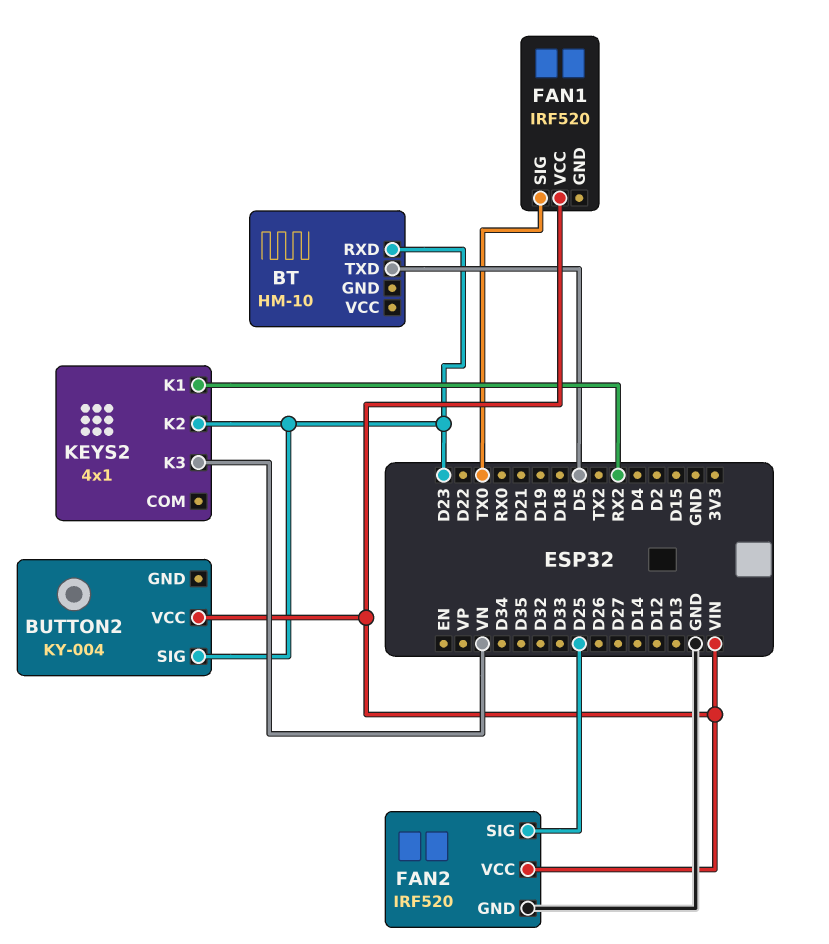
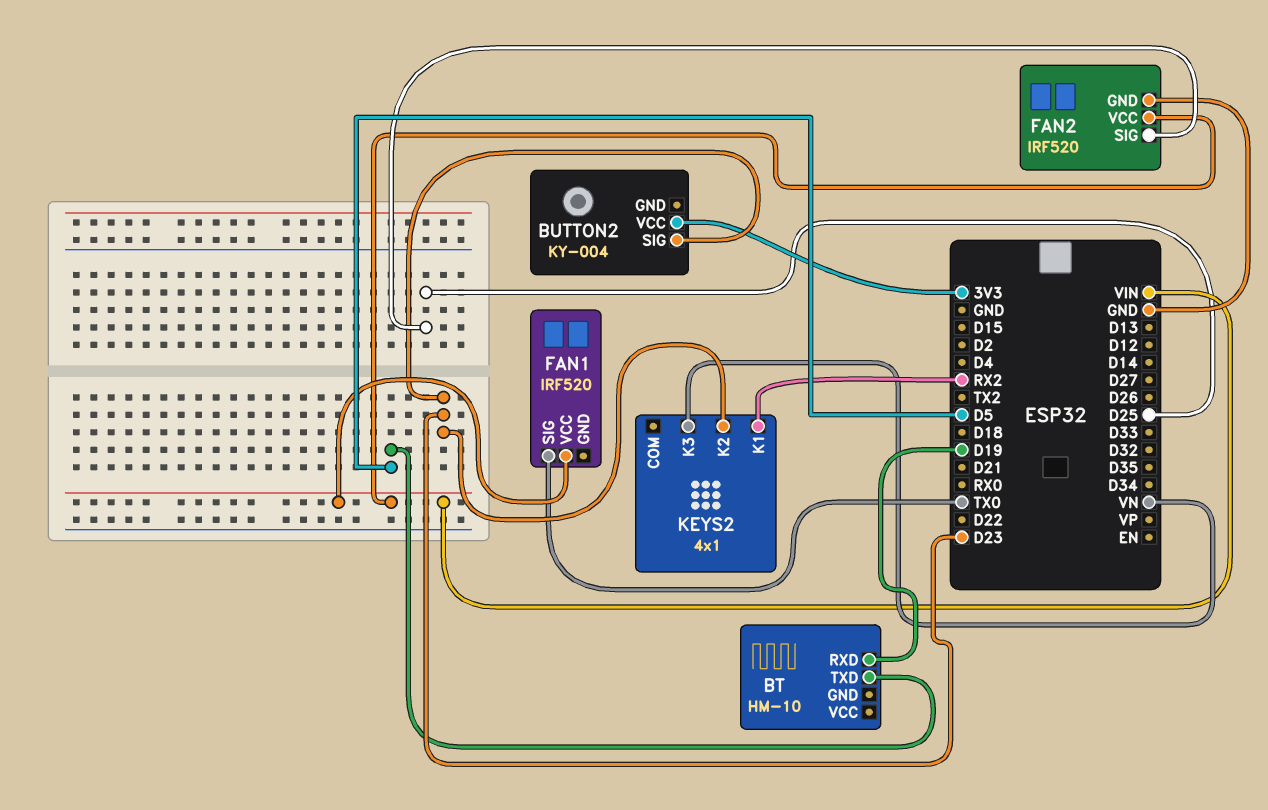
BT pin RXD: D23 -> D19
BUTTON2 pin VCC: VIN -> 3V3

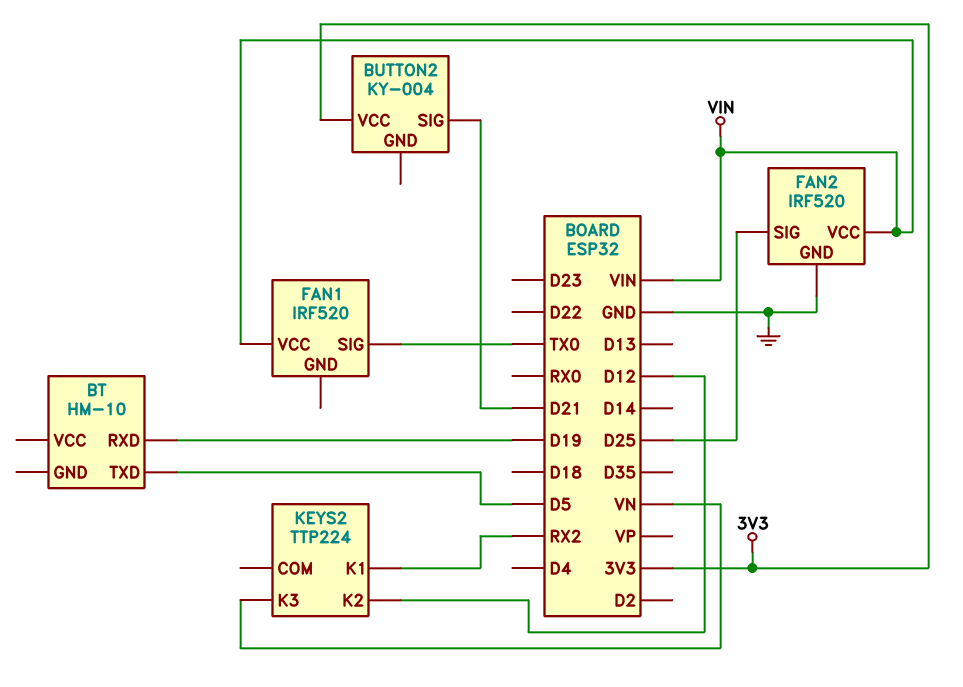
BUTTON2 pin SIG: D23 -> D21
KEYS2: 4x1 -> TTP224
KEYS2 pin K2: D23 -> D12

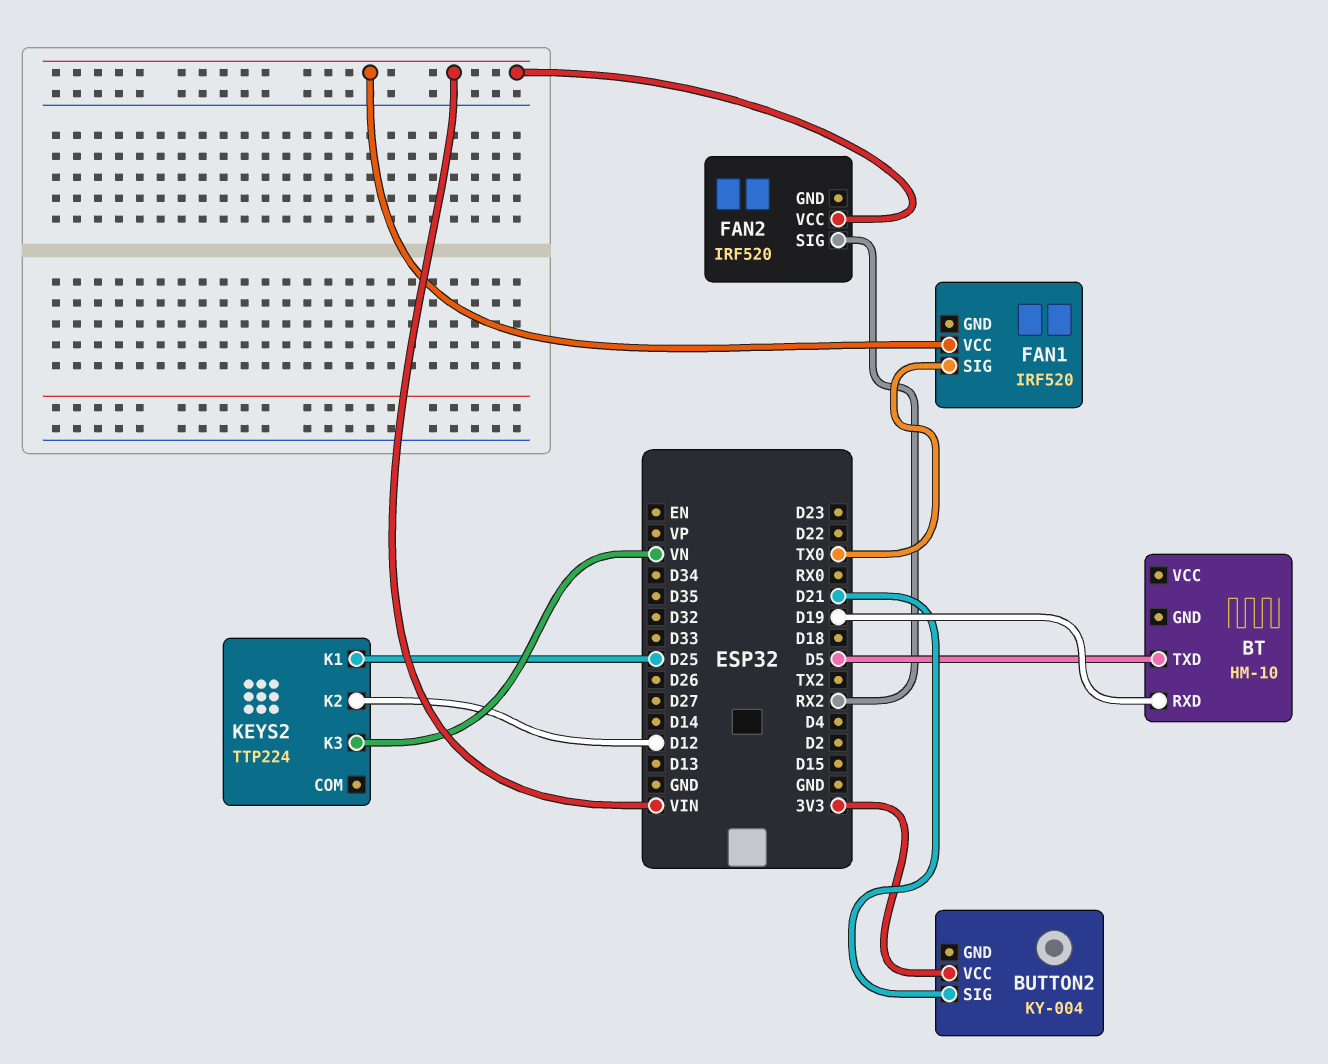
FAN2 pin GND: GND -> none
FAN2 pin SIG: D25 -> RX2
KEYS2 pin K1: RX2 -> D25

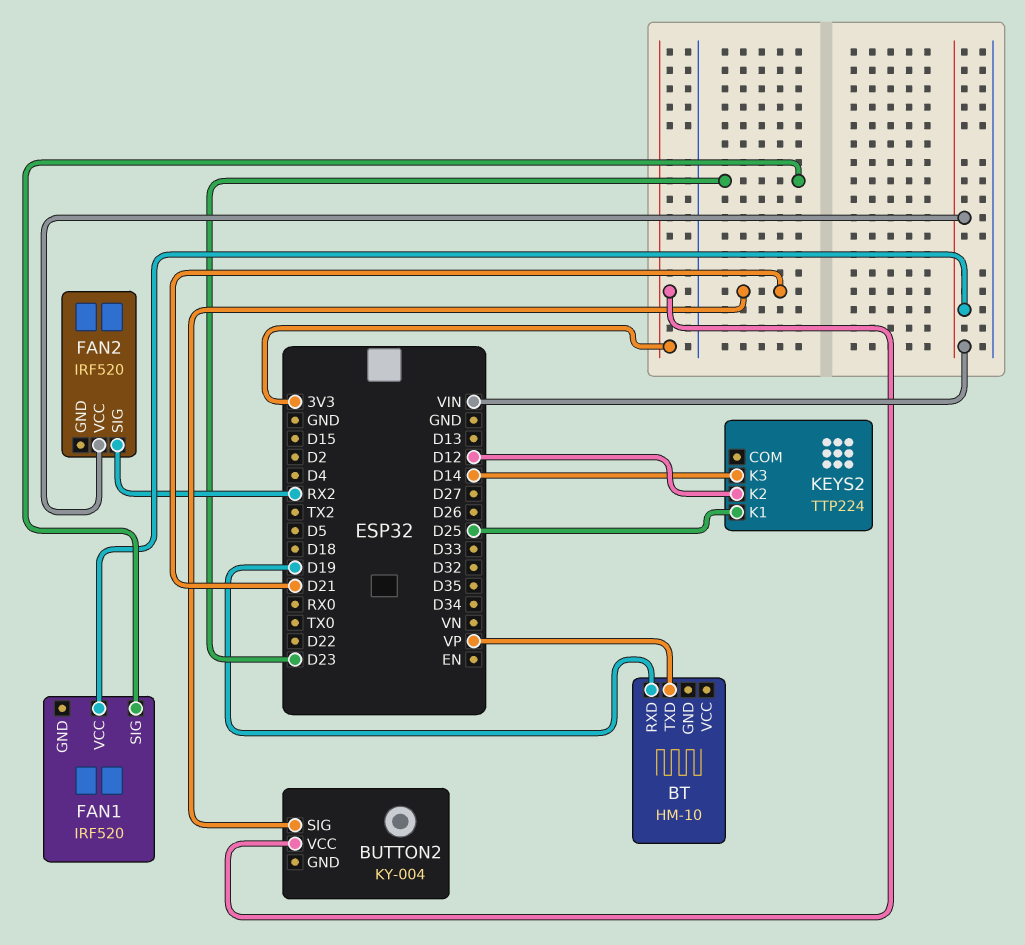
BT pin TXD: D5 -> VP
FAN1 pin SIG: TX0 -> D23
KEYS2 pin K3: VN -> D14

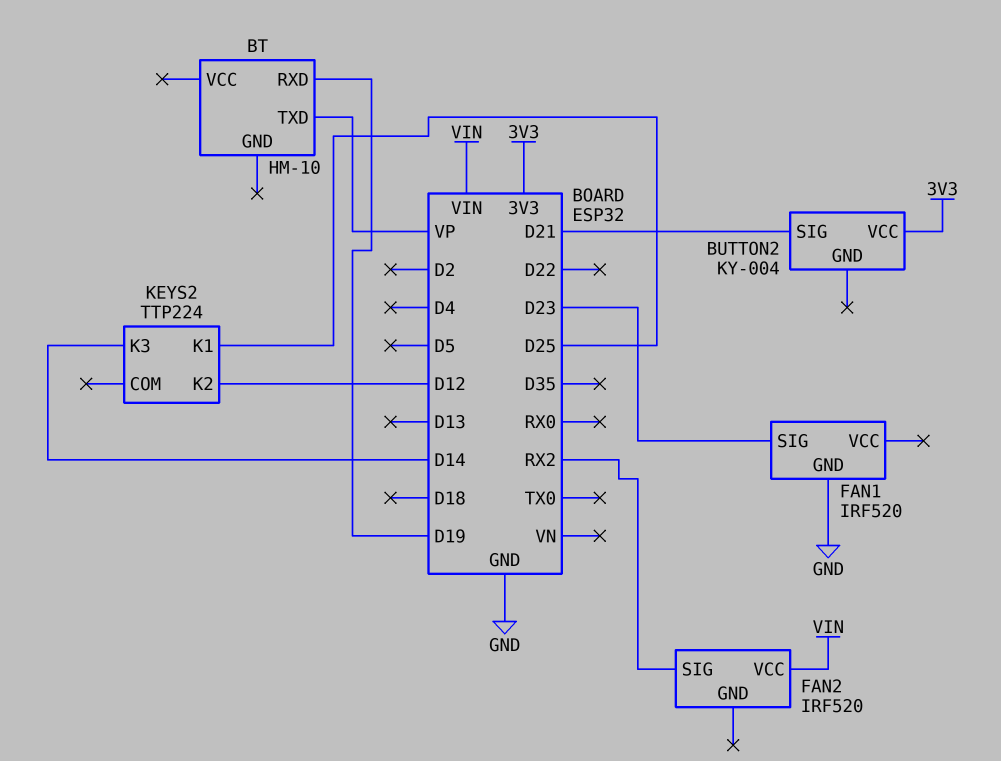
FAN1 pin GND: none -> GND
FAN1 pin VCC: VIN -> none

